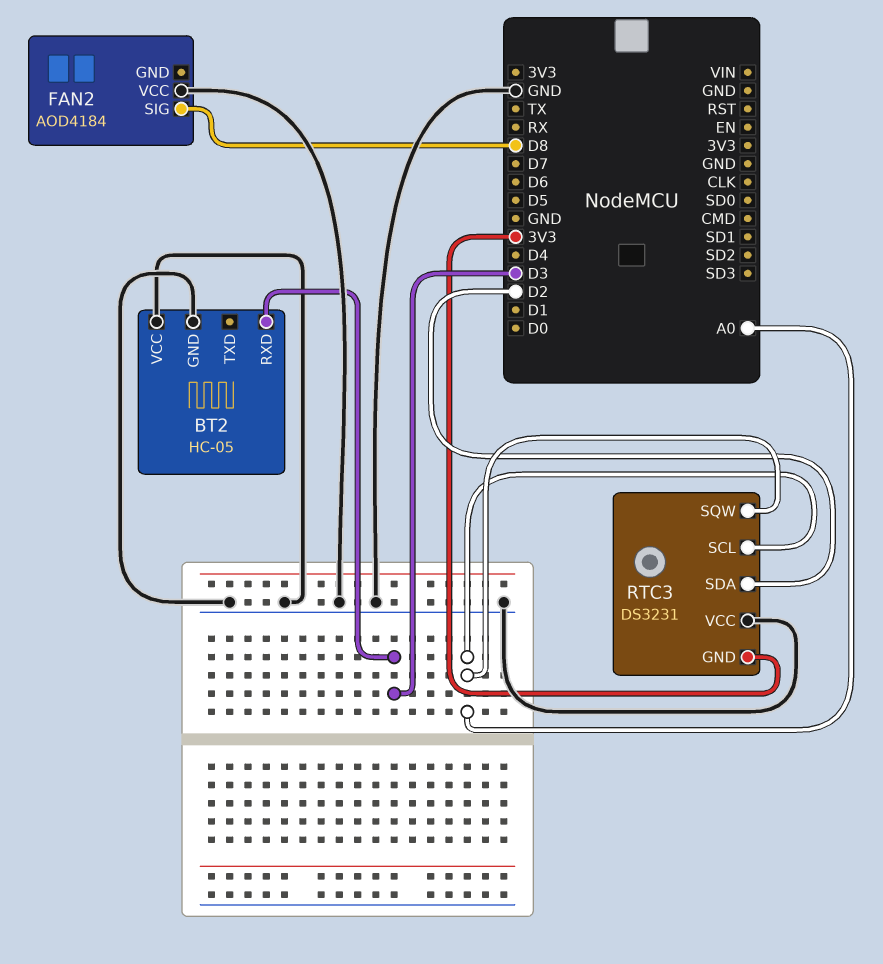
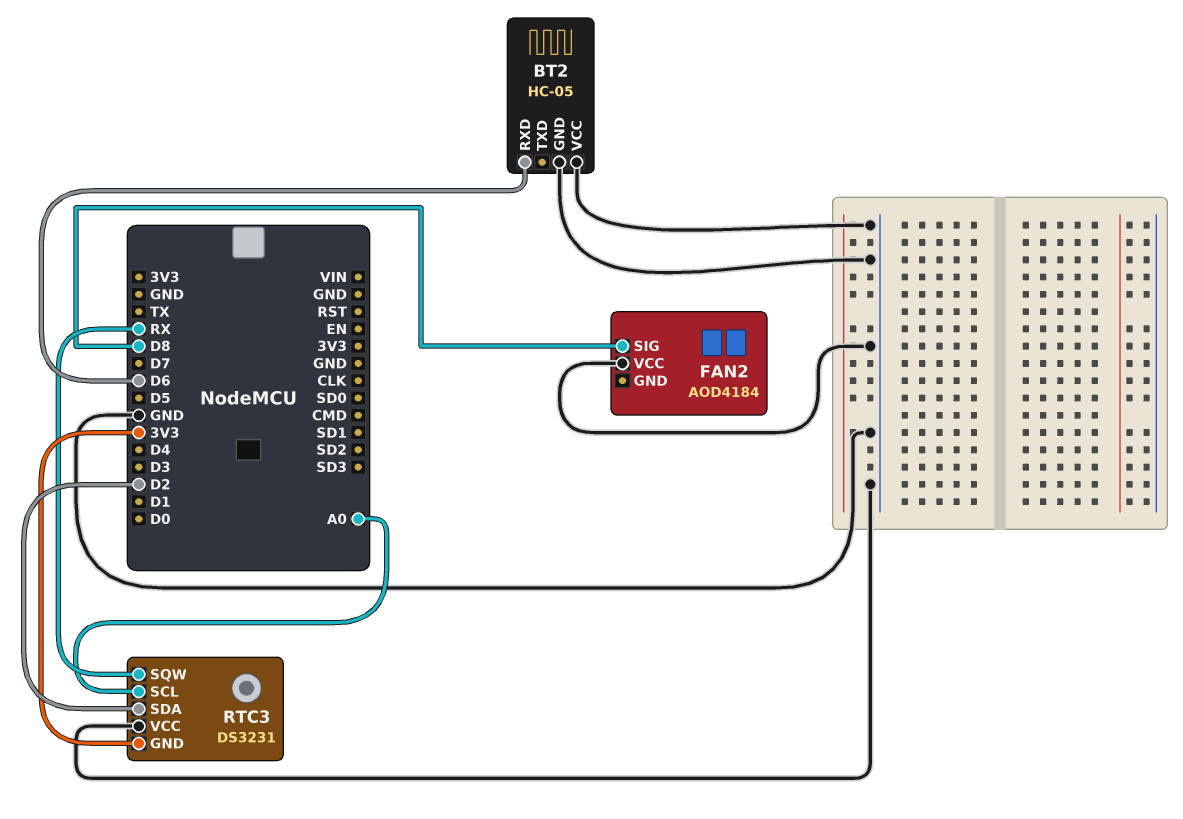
BT2 pin RXD: D3 -> D6
RTC3 pin SQW: A0 -> RX

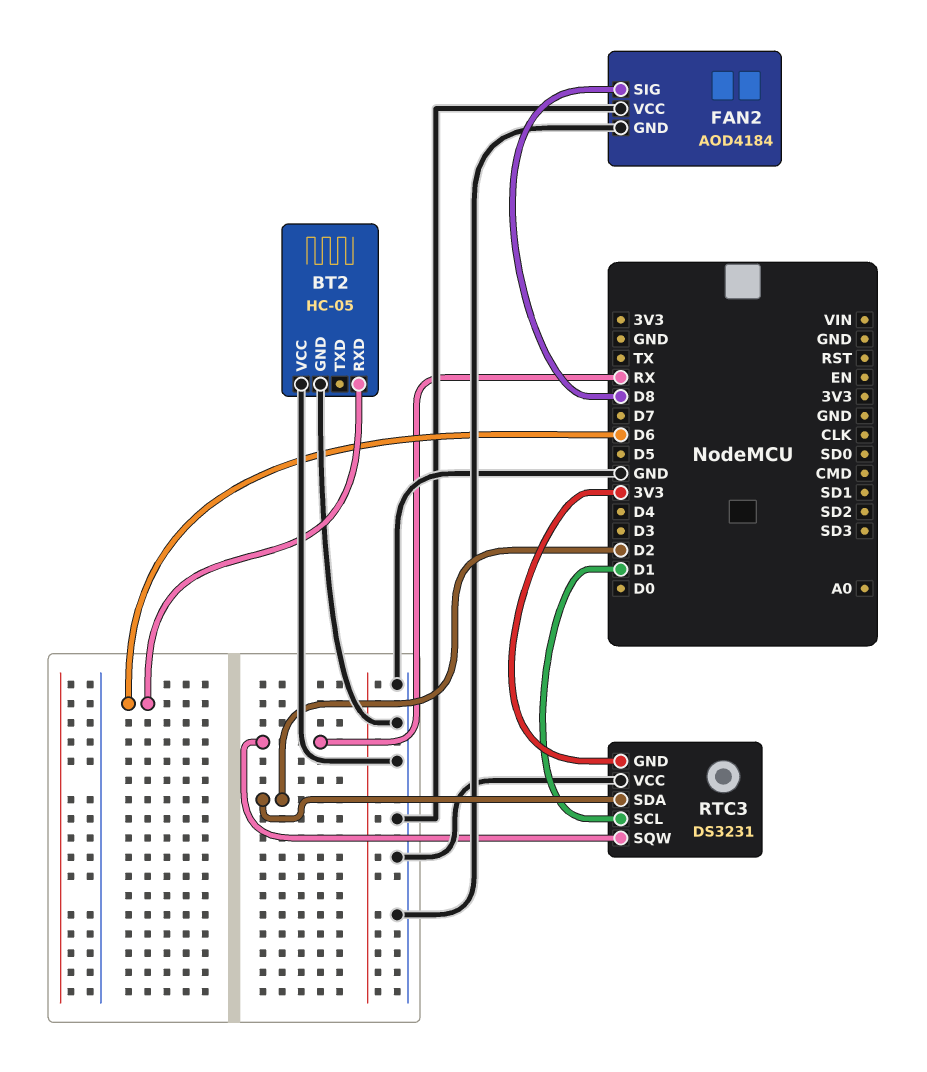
FAN2 pin GND: none -> GND
RTC3 pin SCL: A0 -> D1

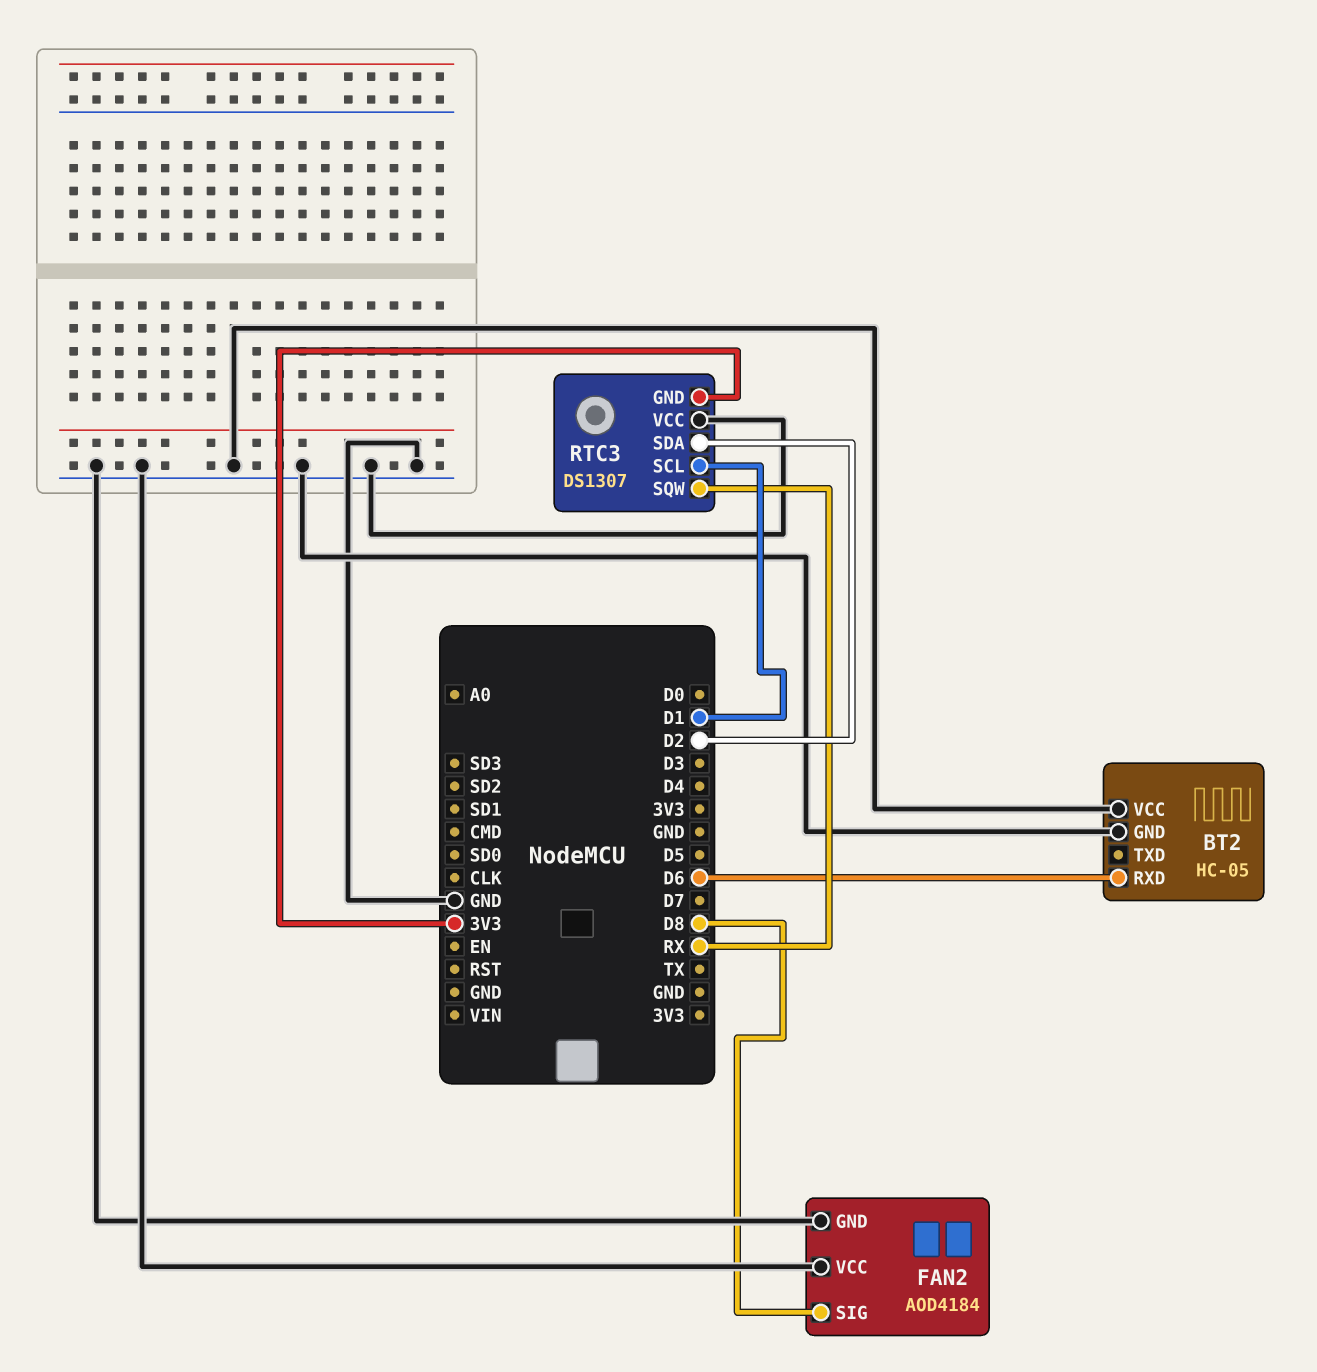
RTC3: DS3231 -> DS1307

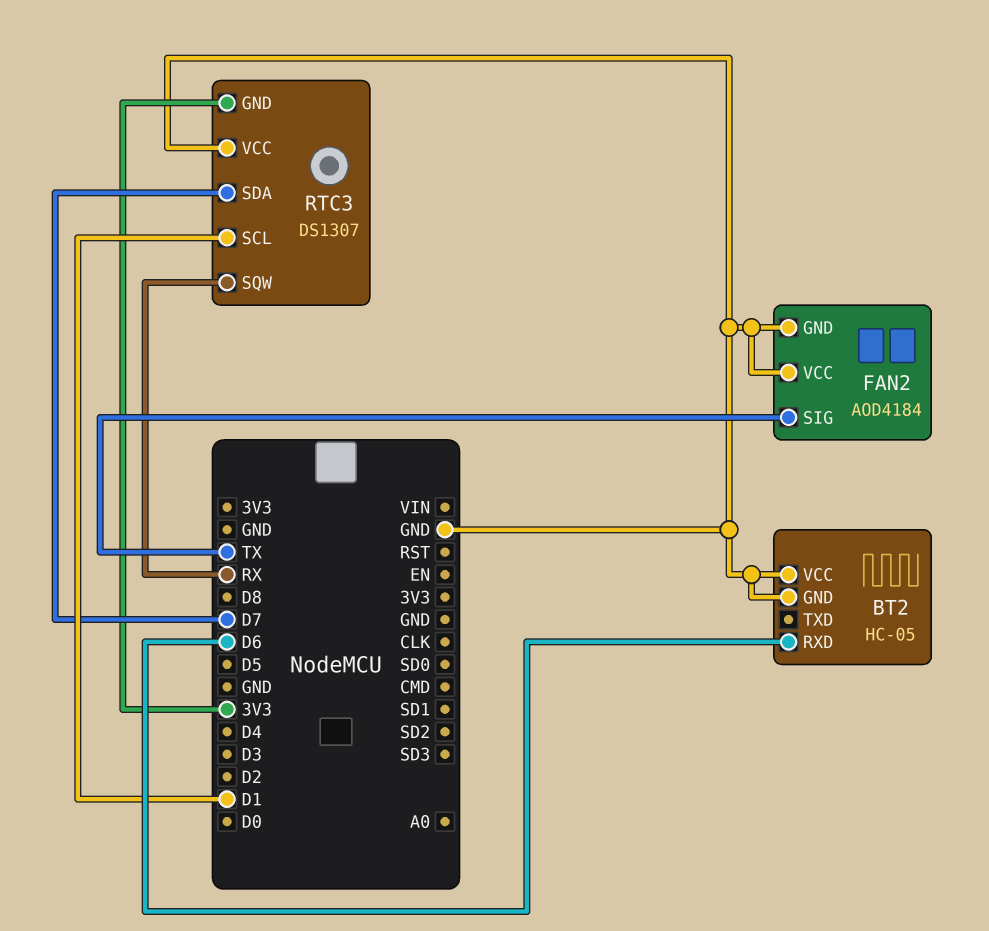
FAN2 pin SIG: D8 -> TX
RTC3 pin SDA: D2 -> D7

